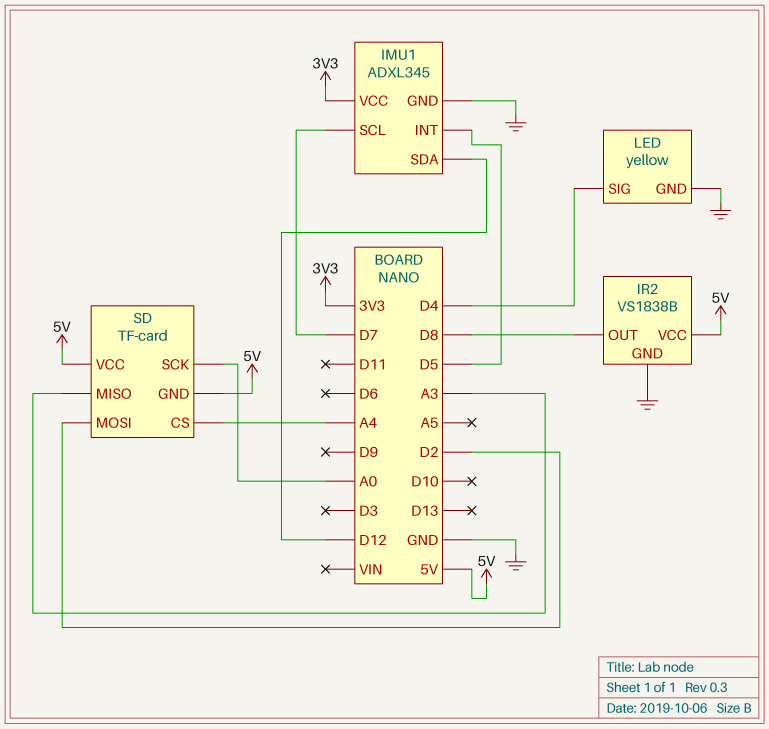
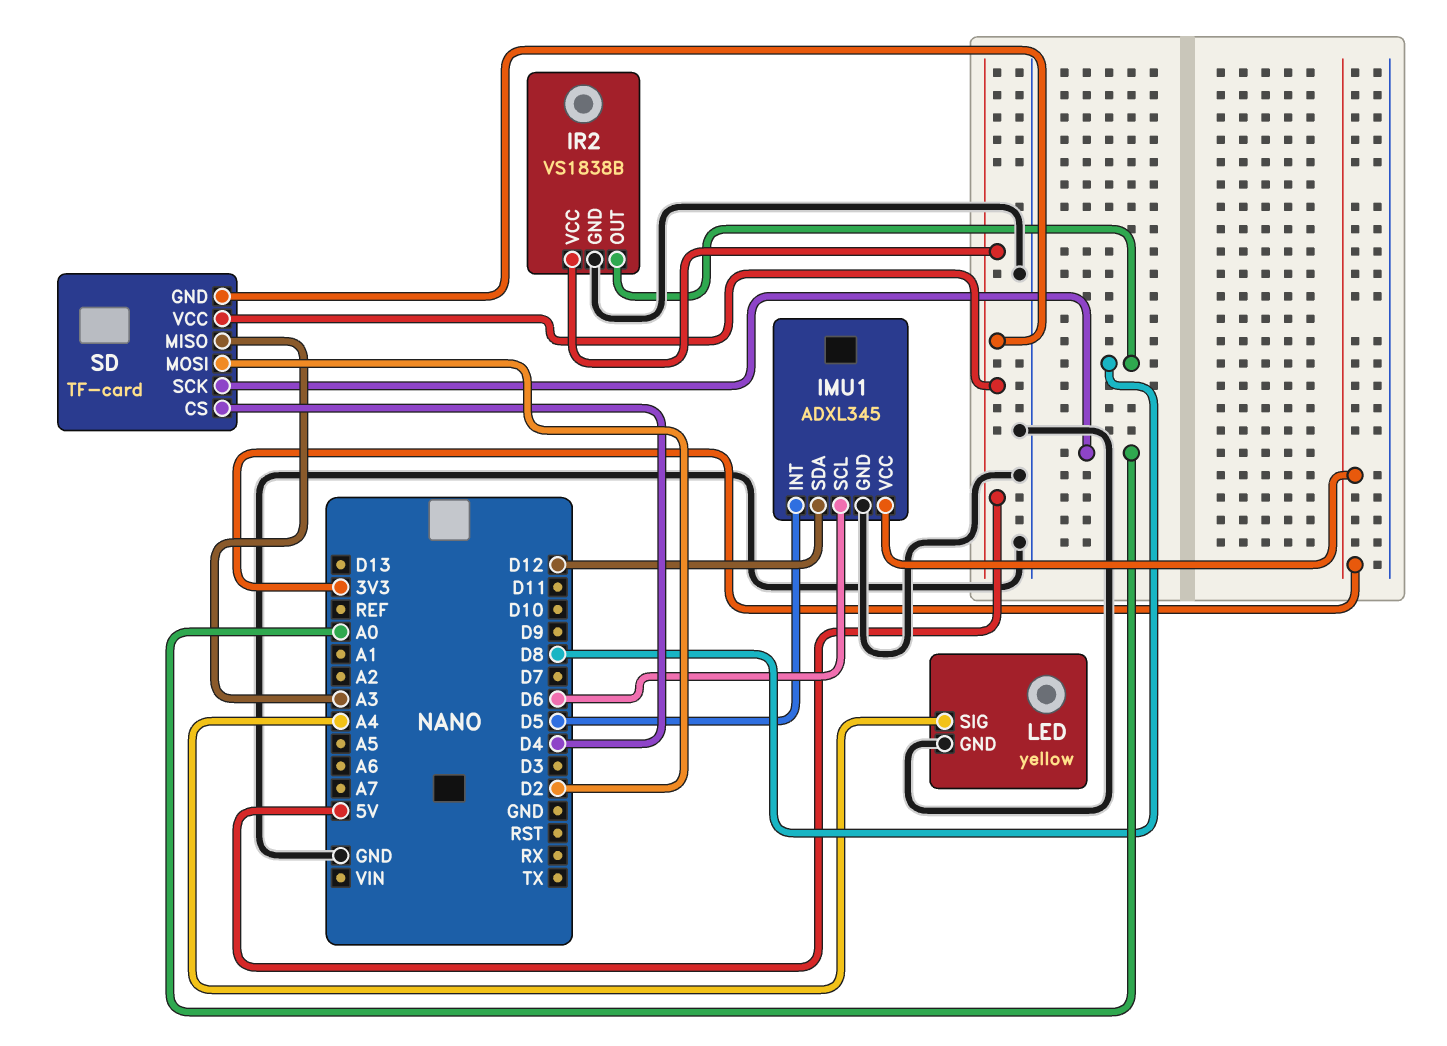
IMU1 pin SCL: D7 -> D6
LED pin SIG: D4 -> A4
SD pin CS: A4 -> D4

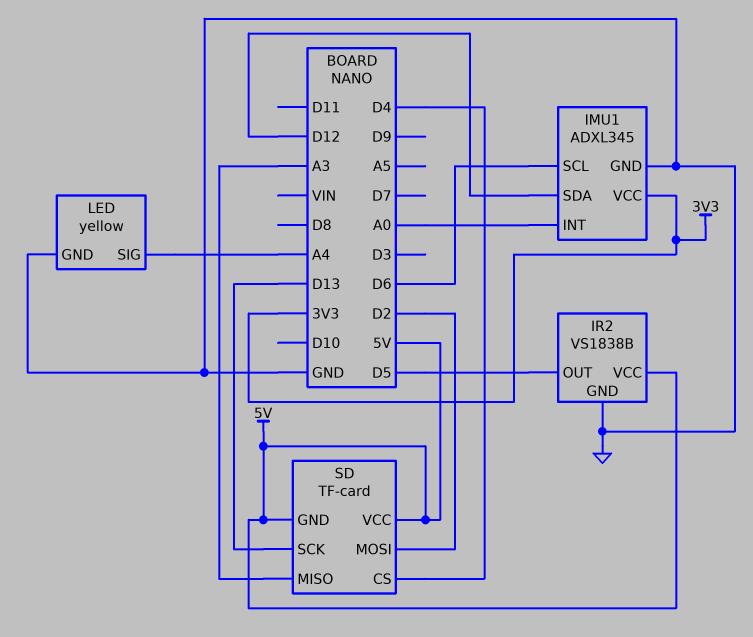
IMU1 pin INT: D5 -> A0
IR2 pin OUT: D8 -> D5
SD pin SCK: A0 -> D13

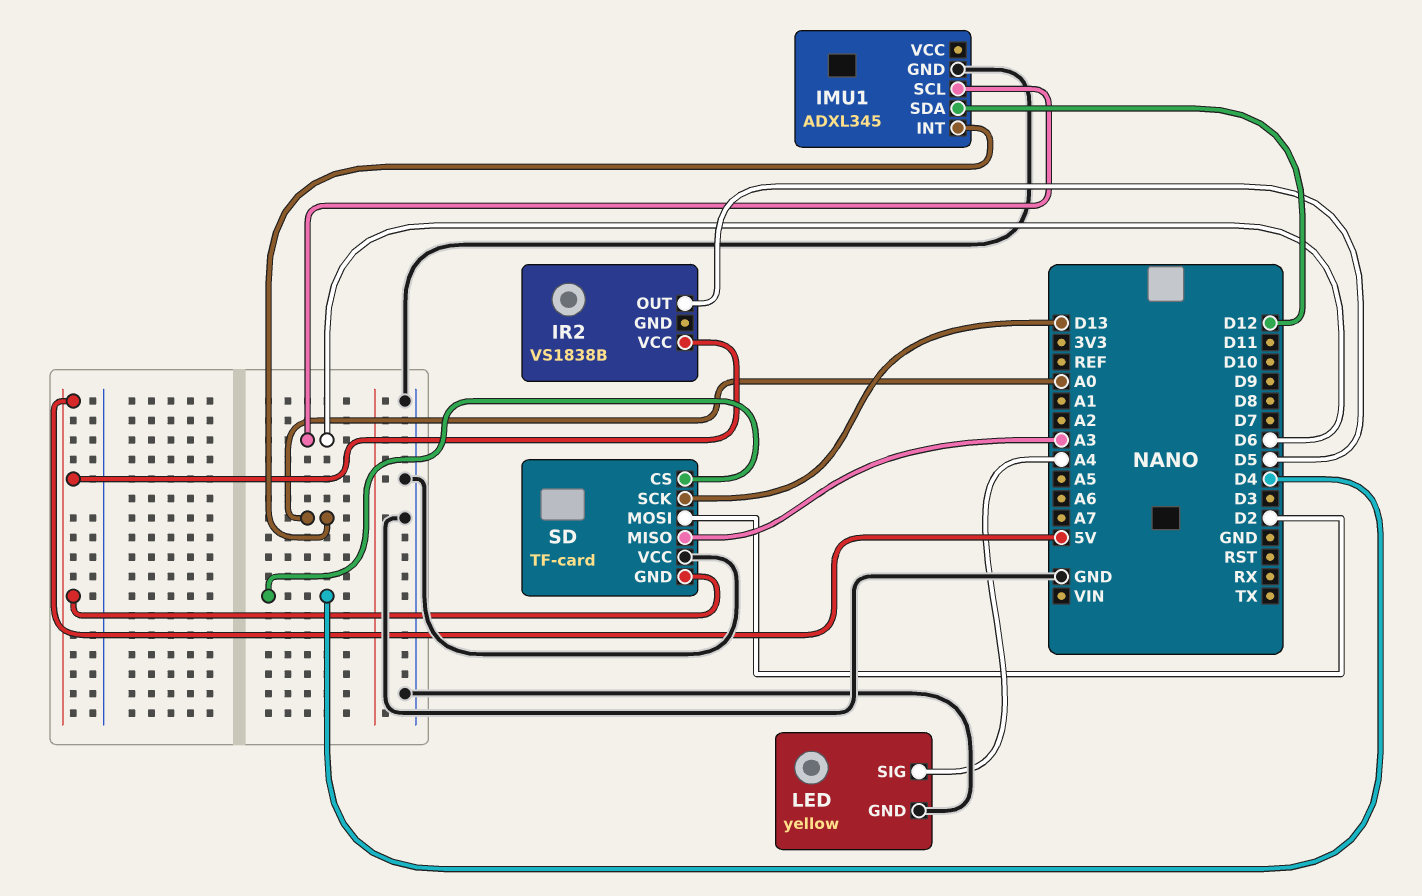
IMU1 pin VCC: 3V3 -> none
IR2 pin GND: GND -> none
SD pin VCC: 5V -> GND

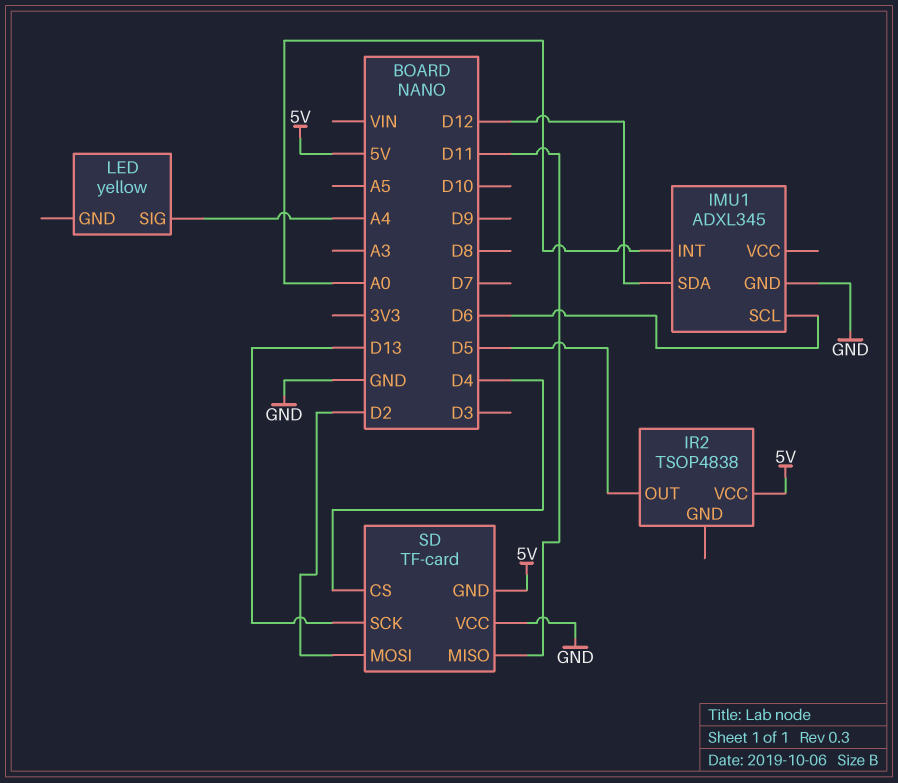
IR2: VS1838B -> TSOP4838
LED pin GND: GND -> none
SD pin MISO: A3 -> D11

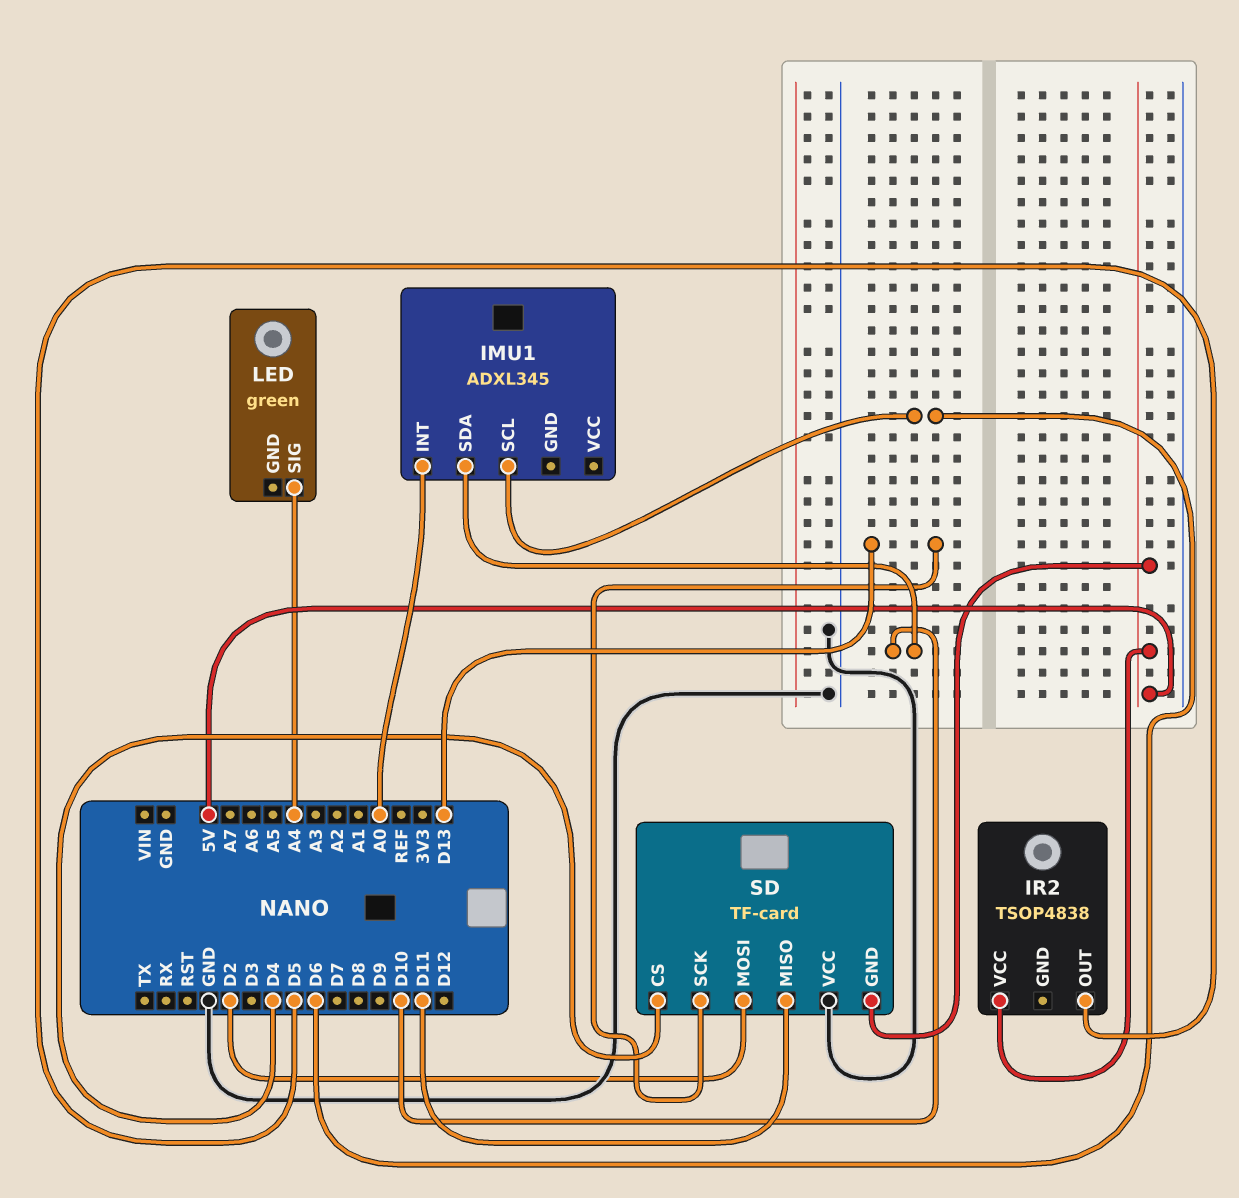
IMU1 pin GND: GND -> none
IMU1 pin SDA: D12 -> D10
LED: yellow -> green

